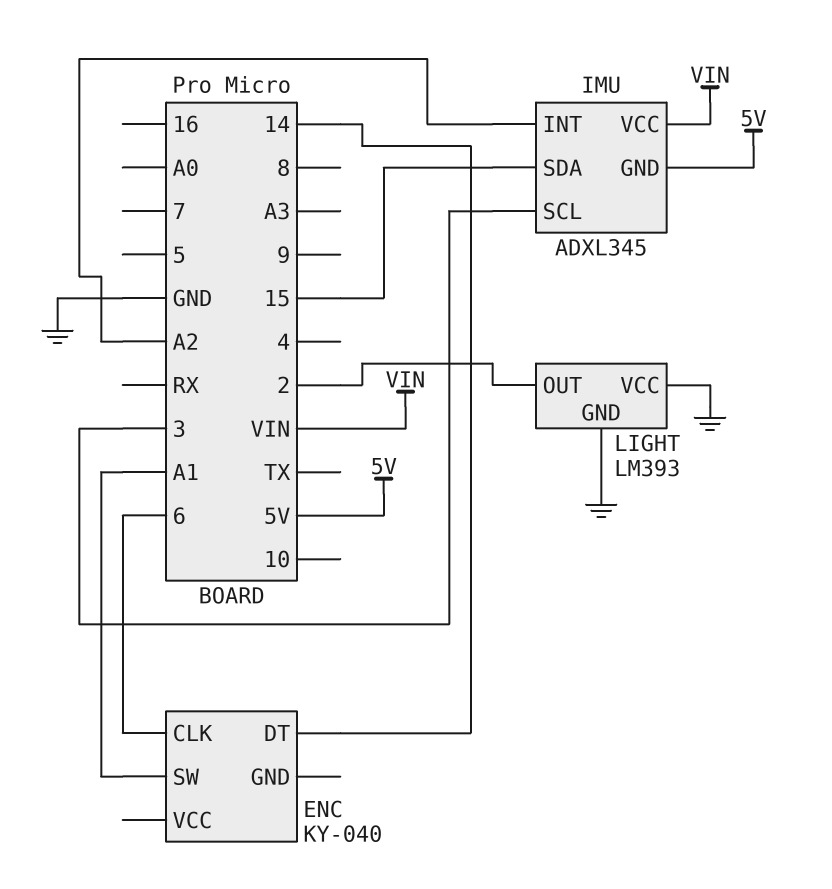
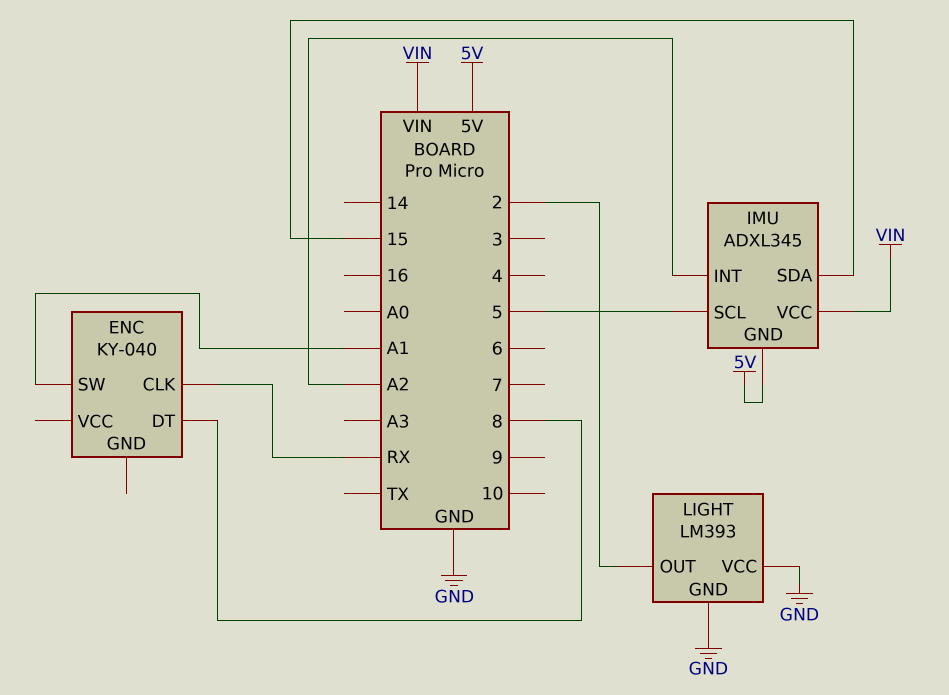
ENC pin CLK: 6 -> RX
ENC pin DT: 14 -> 8
IMU pin SCL: 3 -> 5

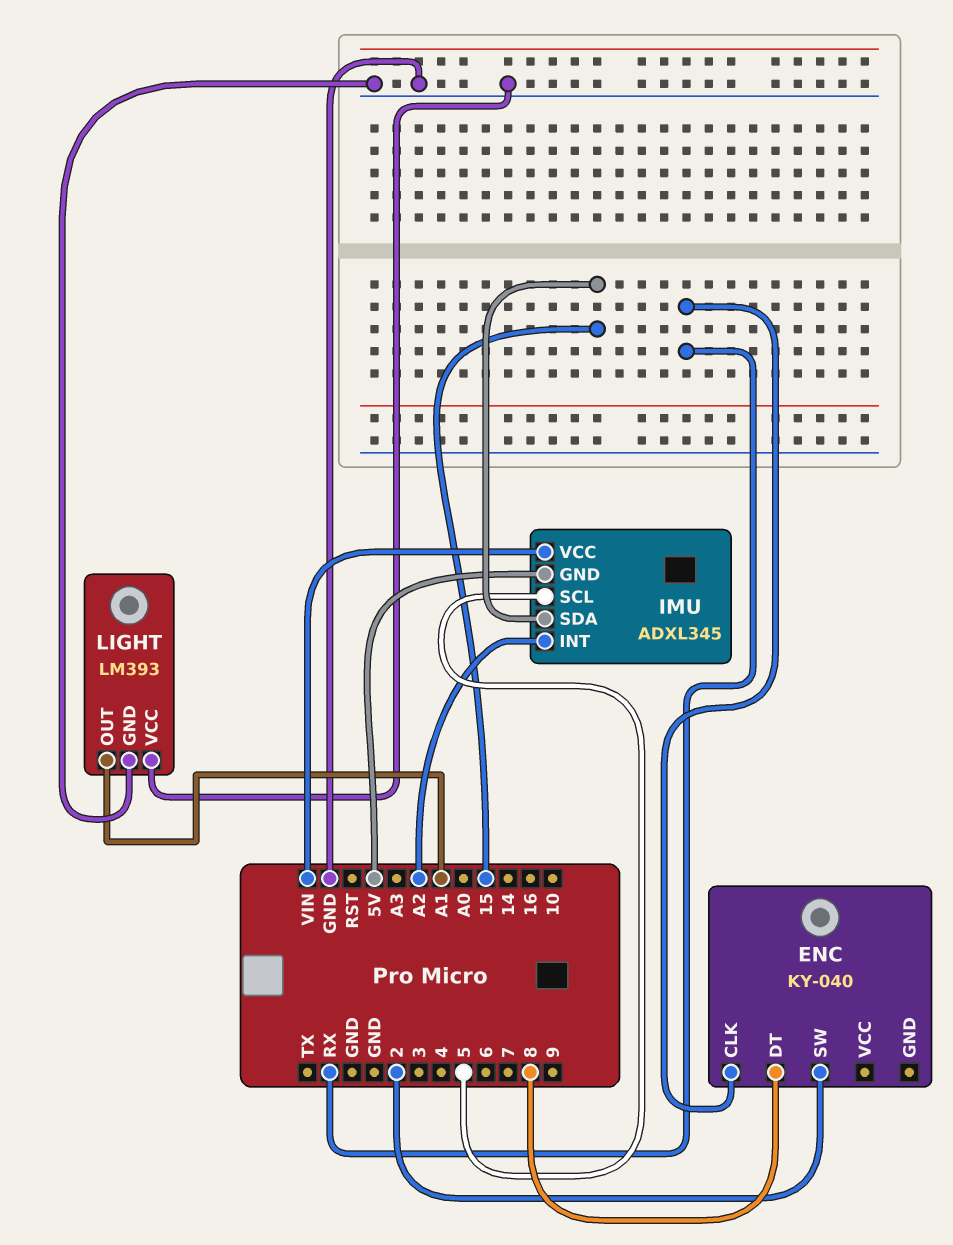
ENC pin SW: A1 -> 2
LIGHT pin OUT: 2 -> A1

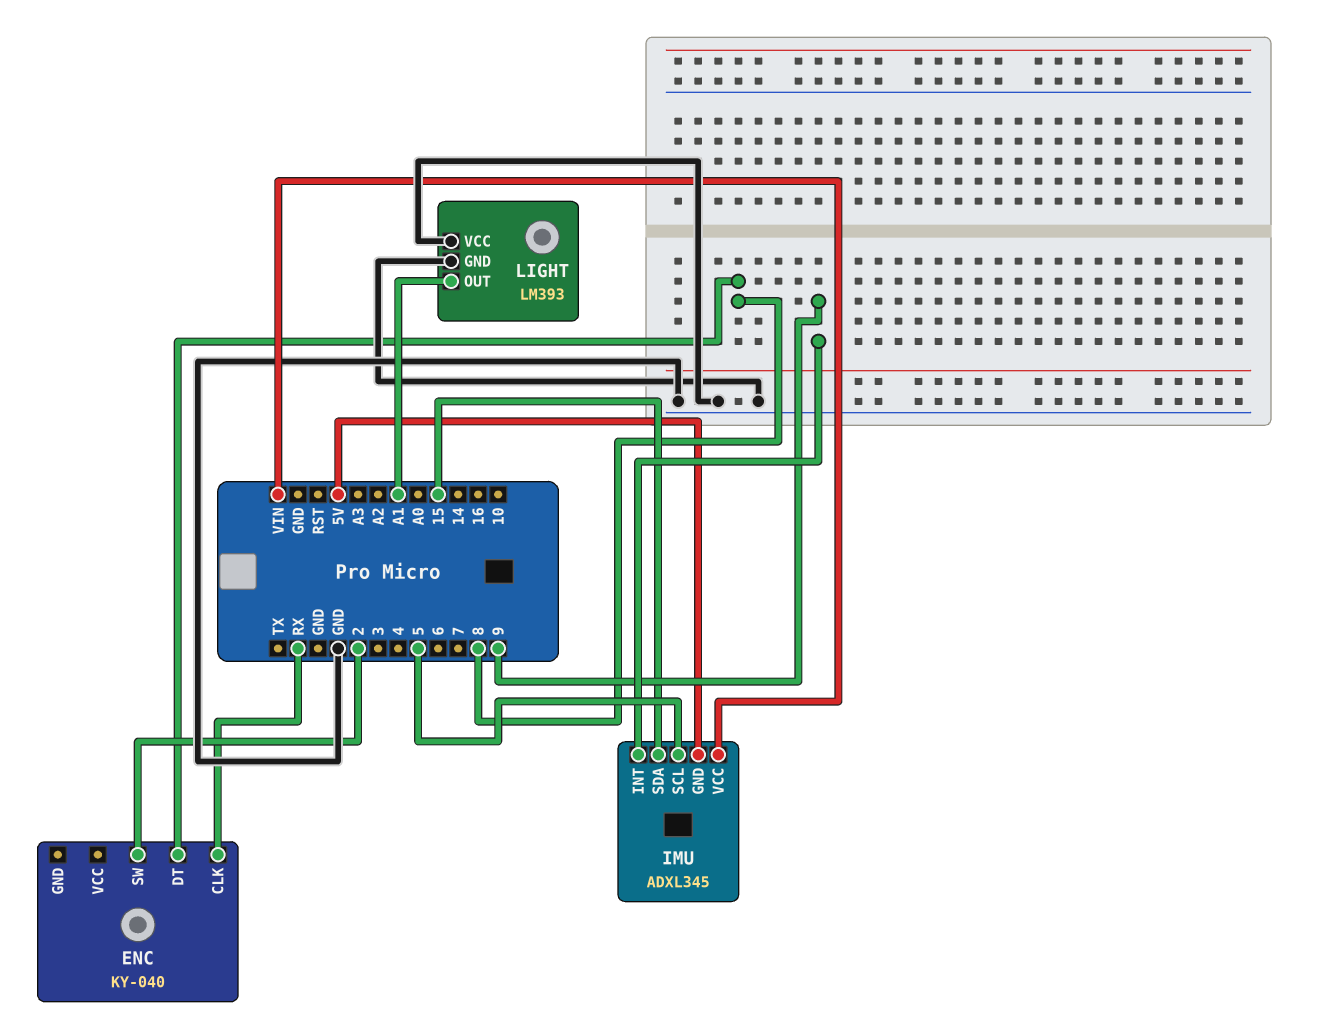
IMU pin INT: A2 -> 9

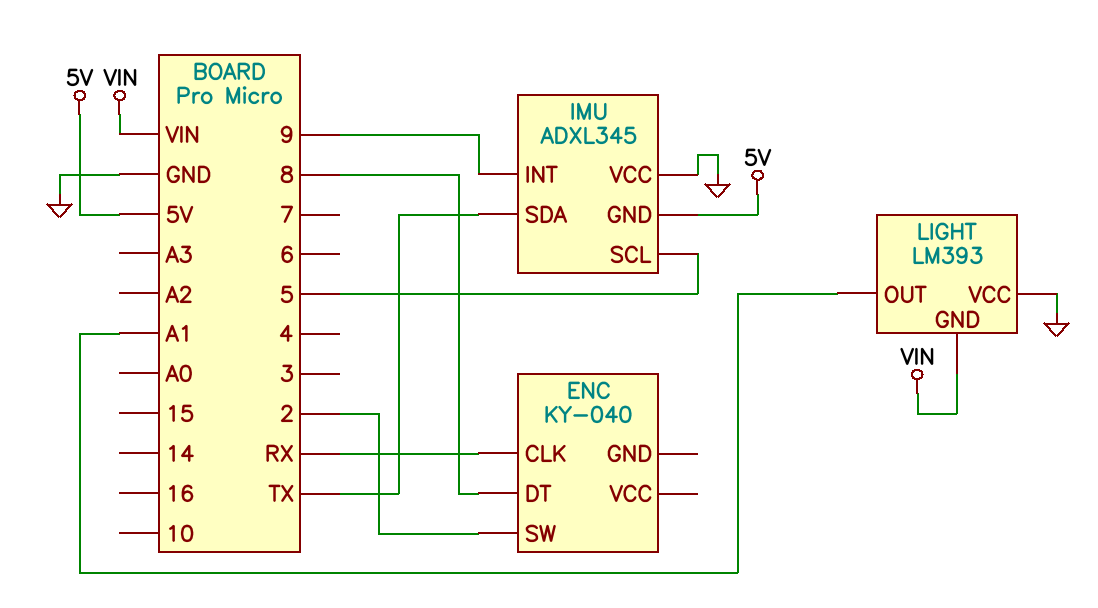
IMU pin SDA: 15 -> TX
IMU pin VCC: VIN -> GND
LIGHT pin GND: GND -> VIN

